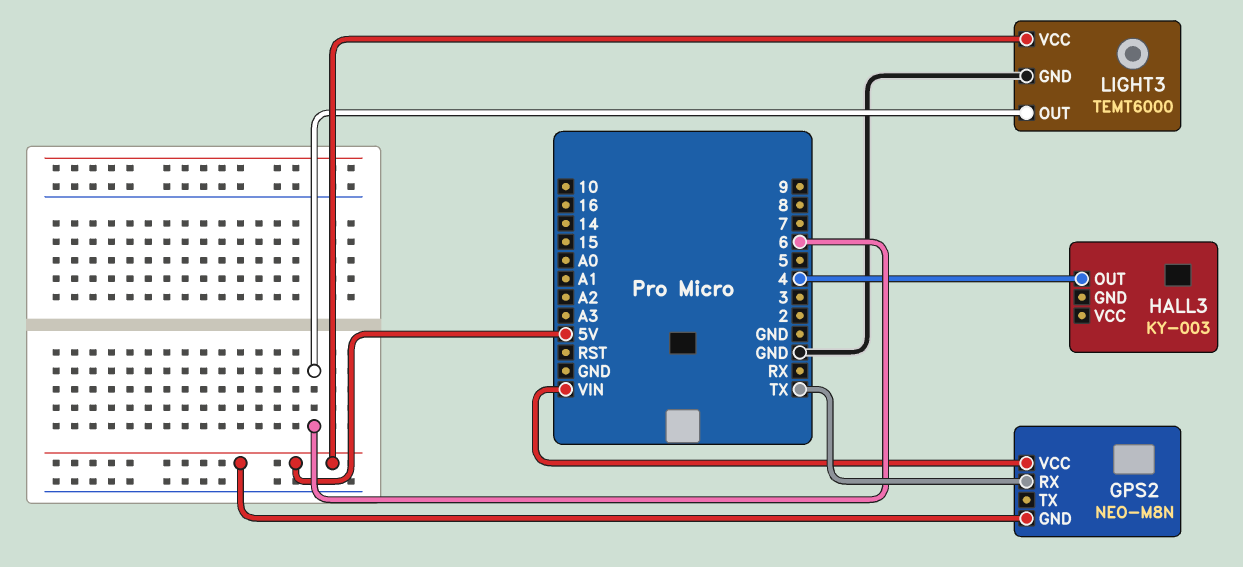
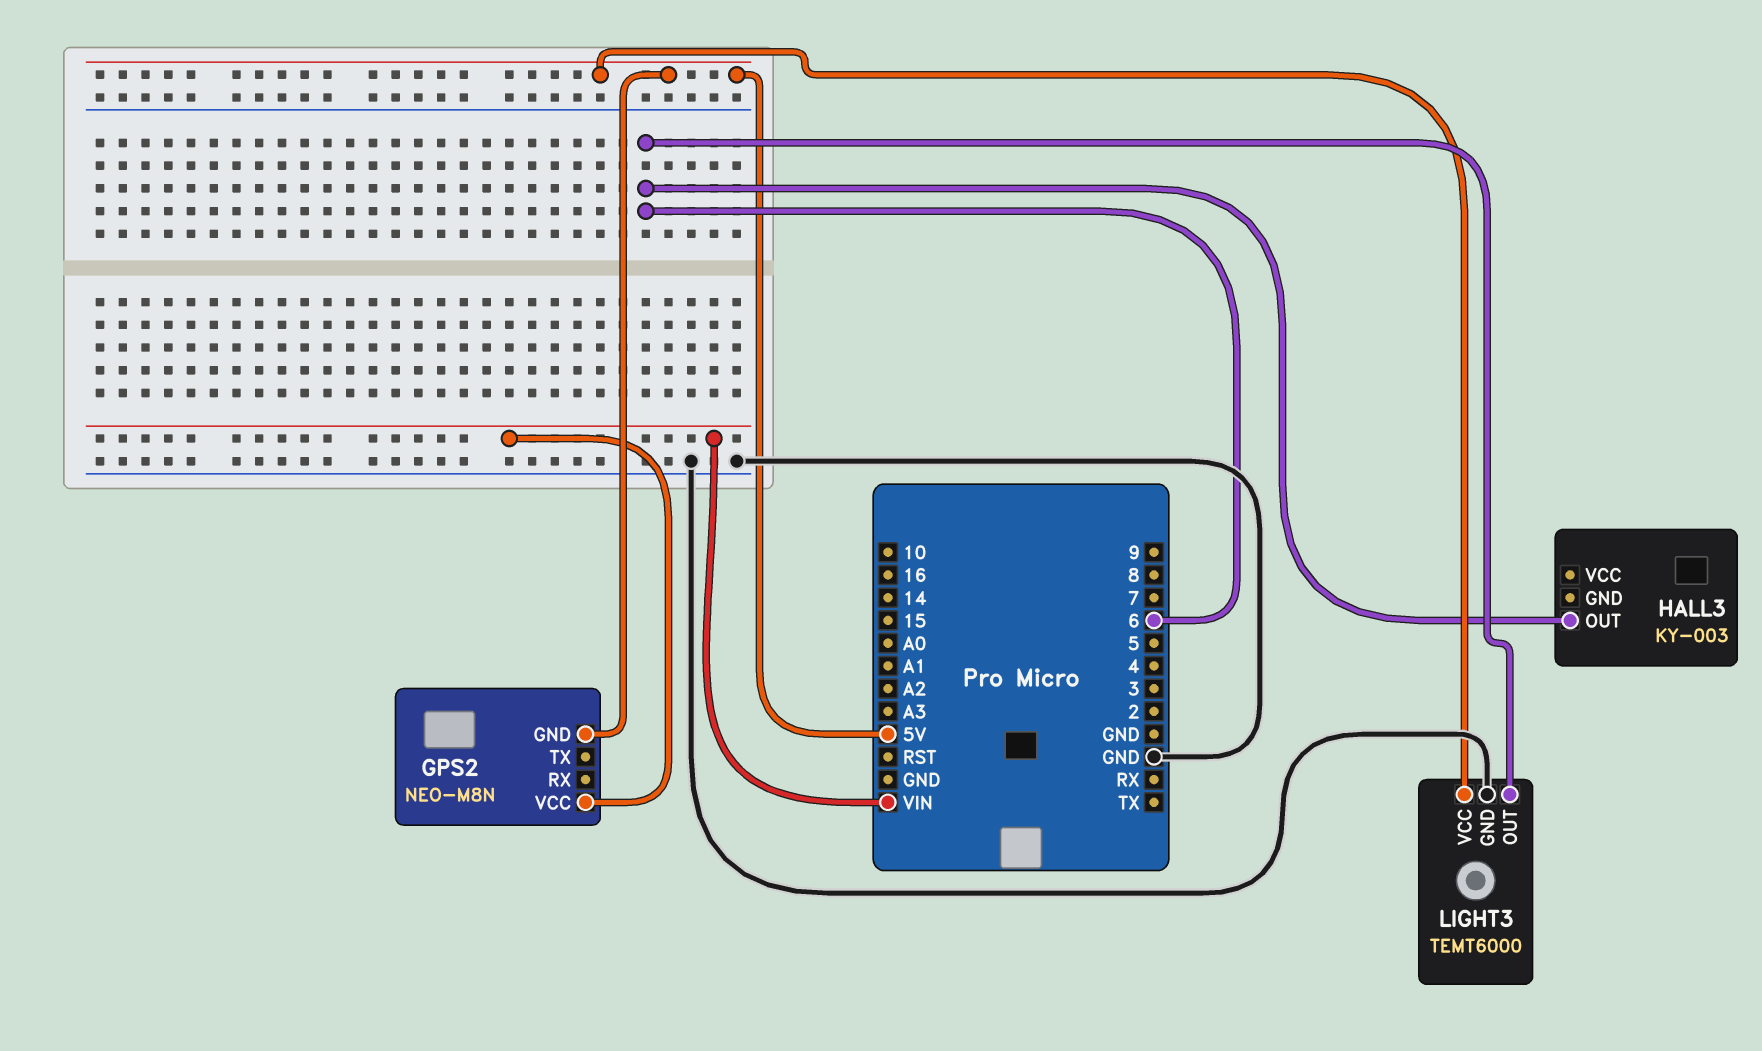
GPS2 pin RX: TX -> none
HALL3 pin OUT: 4 -> 6

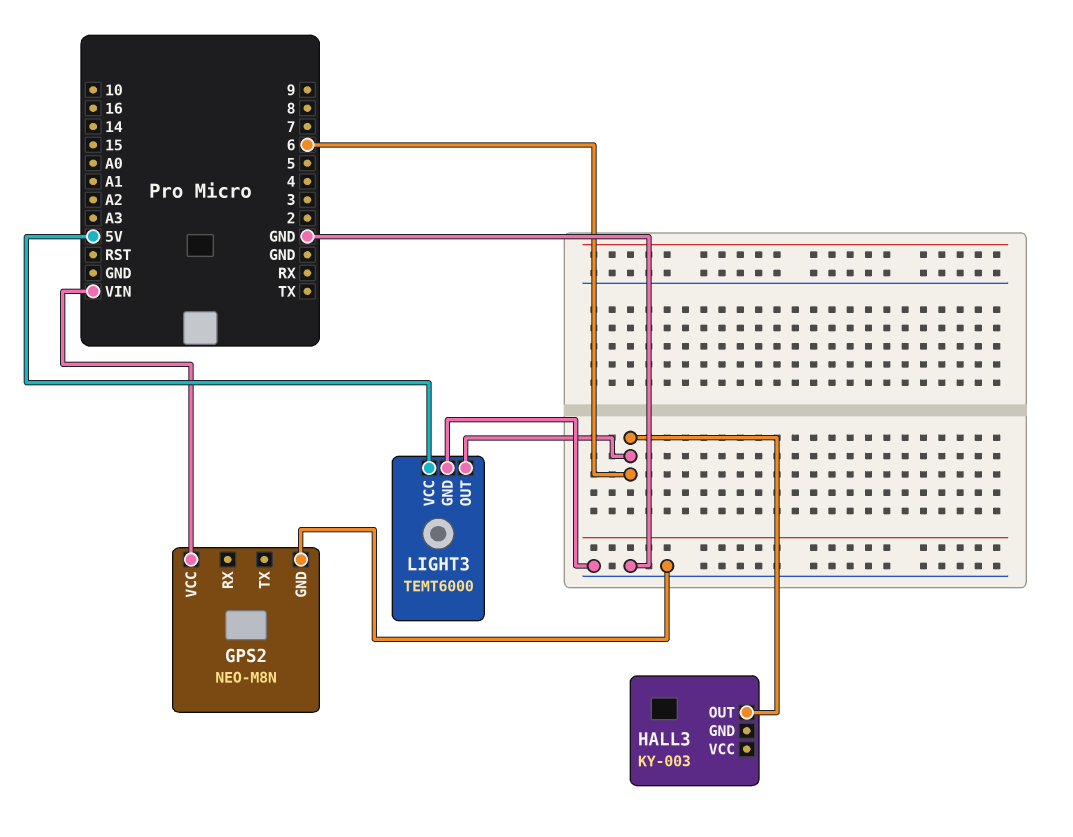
GPS2 pin GND: 5V -> GND

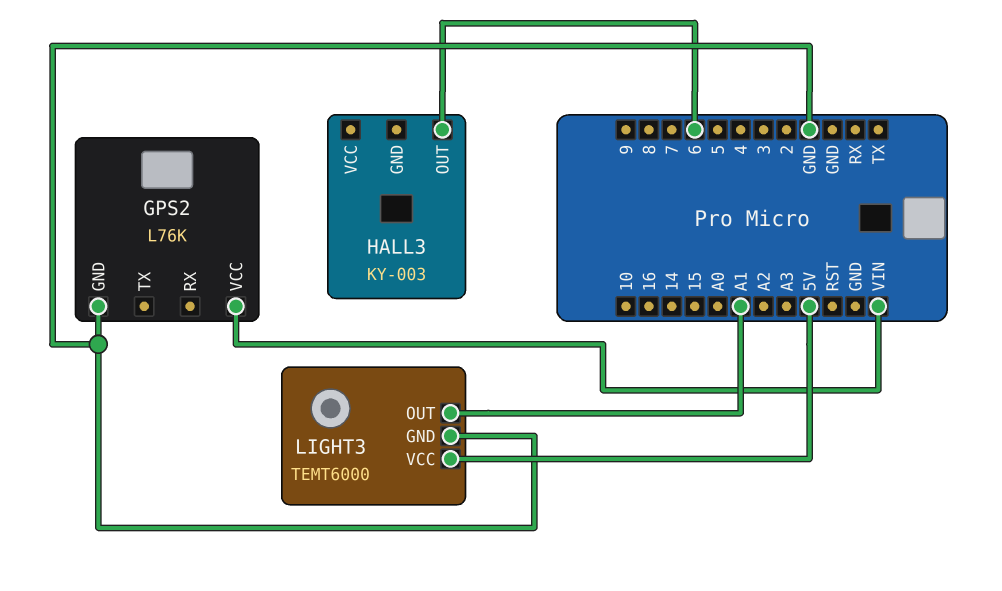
GPS2: NEO-M8N -> L76K
LIGHT3 pin OUT: 6 -> A1

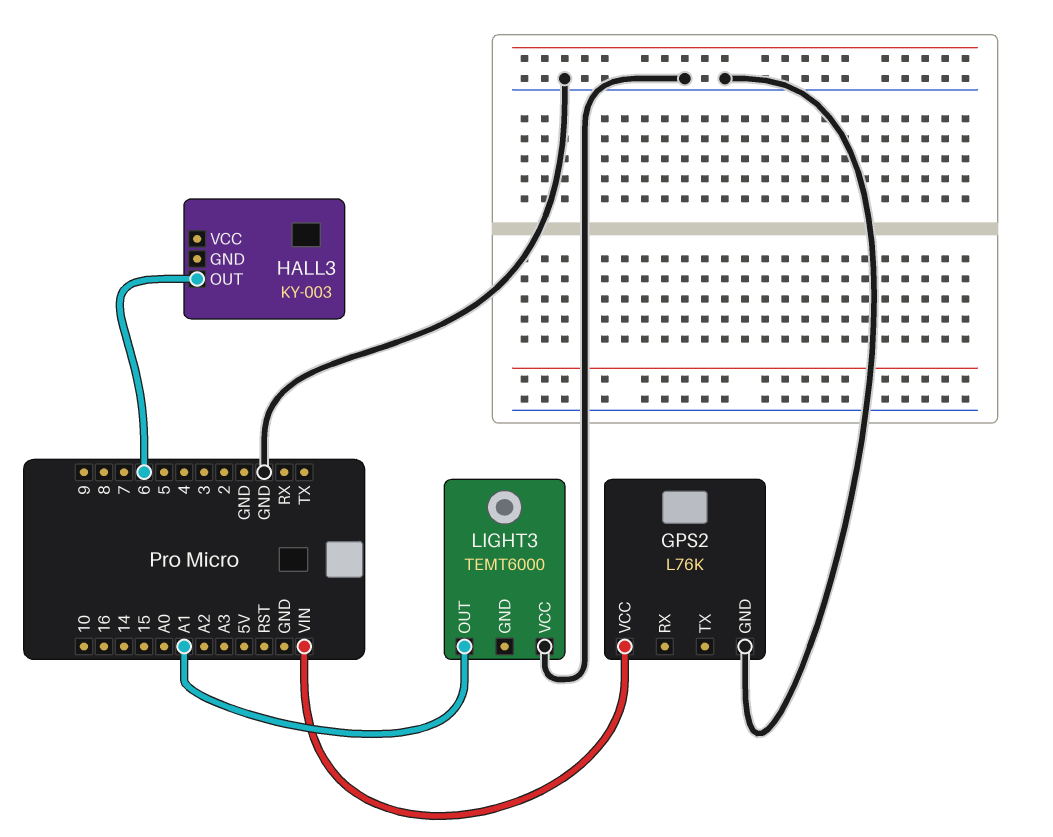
LIGHT3 pin GND: GND -> none
LIGHT3 pin VCC: 5V -> GND

